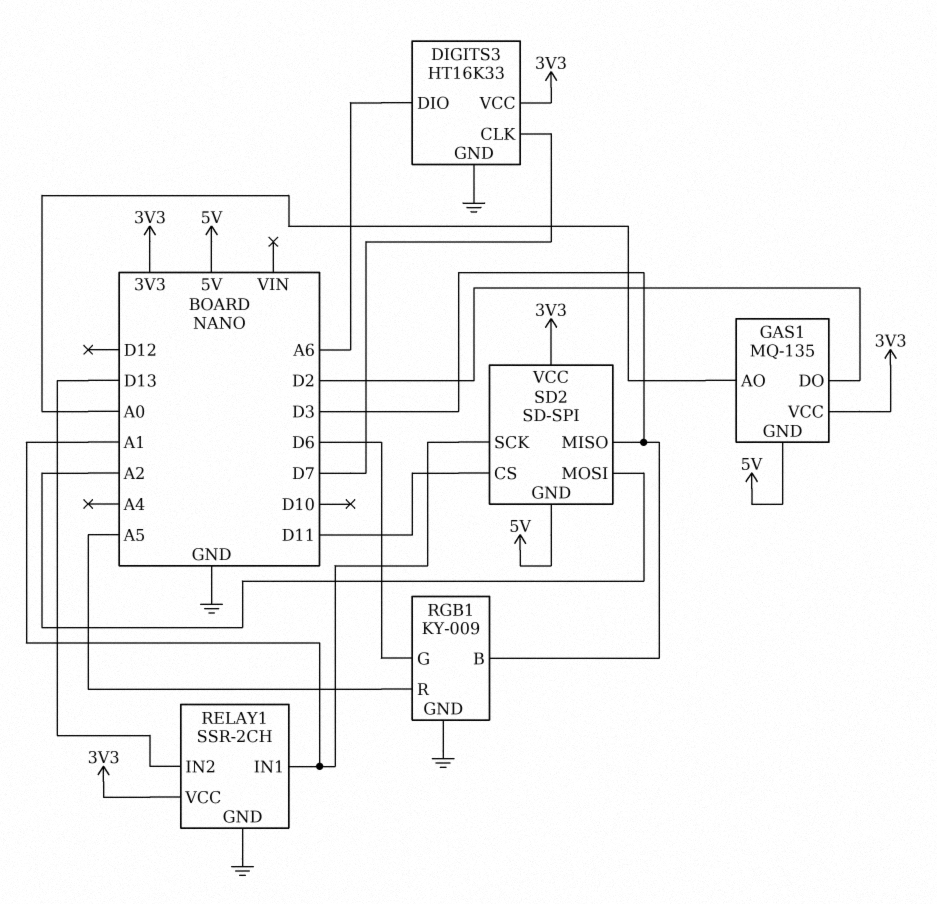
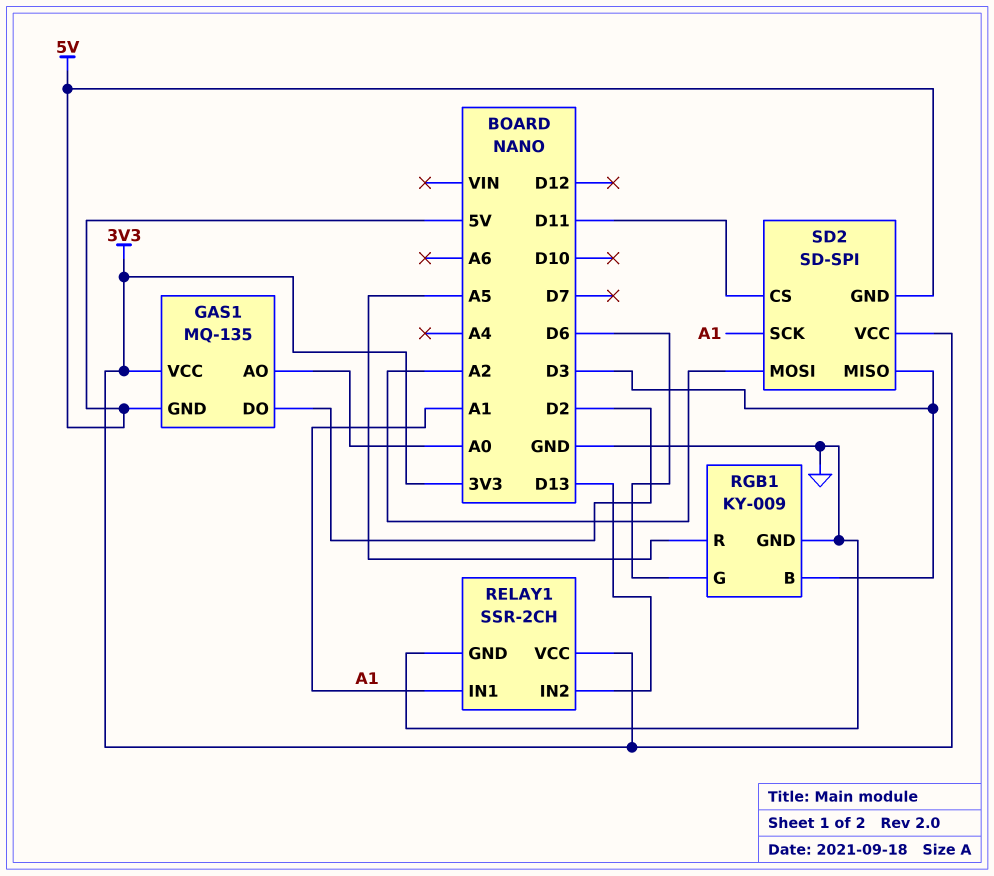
DIGITS3: HT16K33 -> none
DIGITS3 pin CLK: D7 -> none
DIGITS3 pin DIO: A6 -> none
DIGITS3 pin GND: GND -> none
DIGITS3 pin VCC: 3V3 -> none

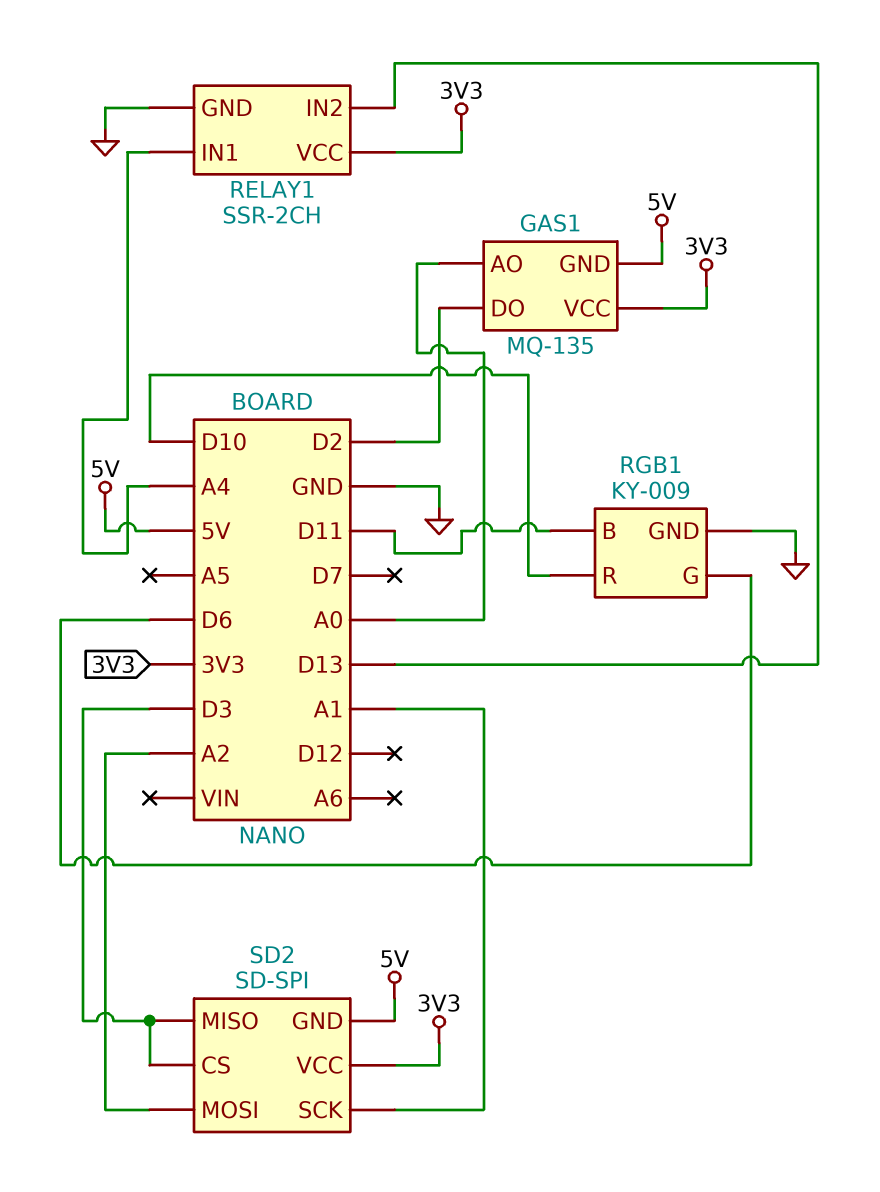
RELAY1 pin IN1: A1 -> A4
RGB1 pin B: D3 -> D11
RGB1 pin R: A5 -> D10
SD2 pin CS: D11 -> D3

